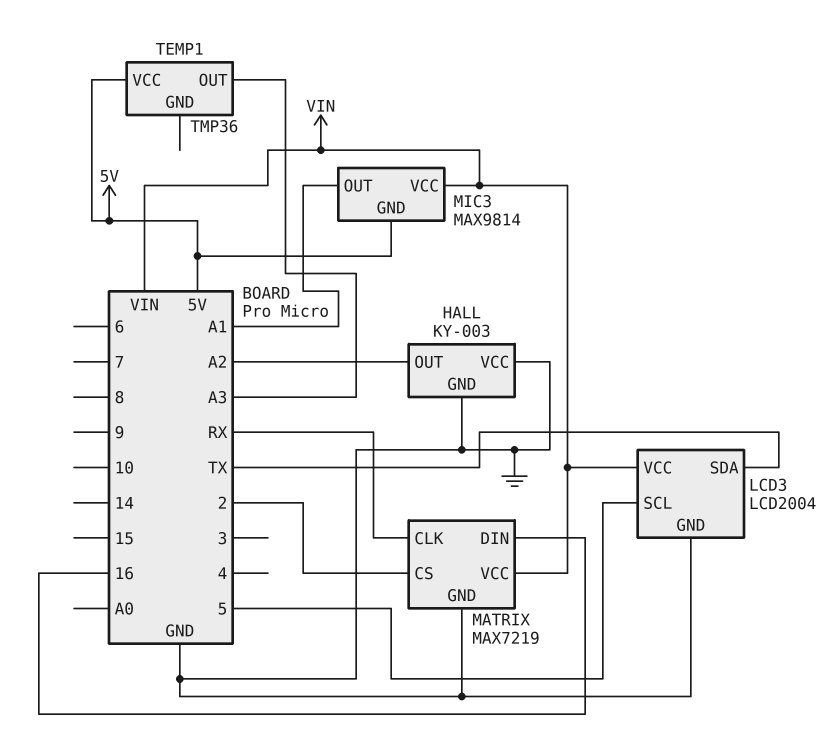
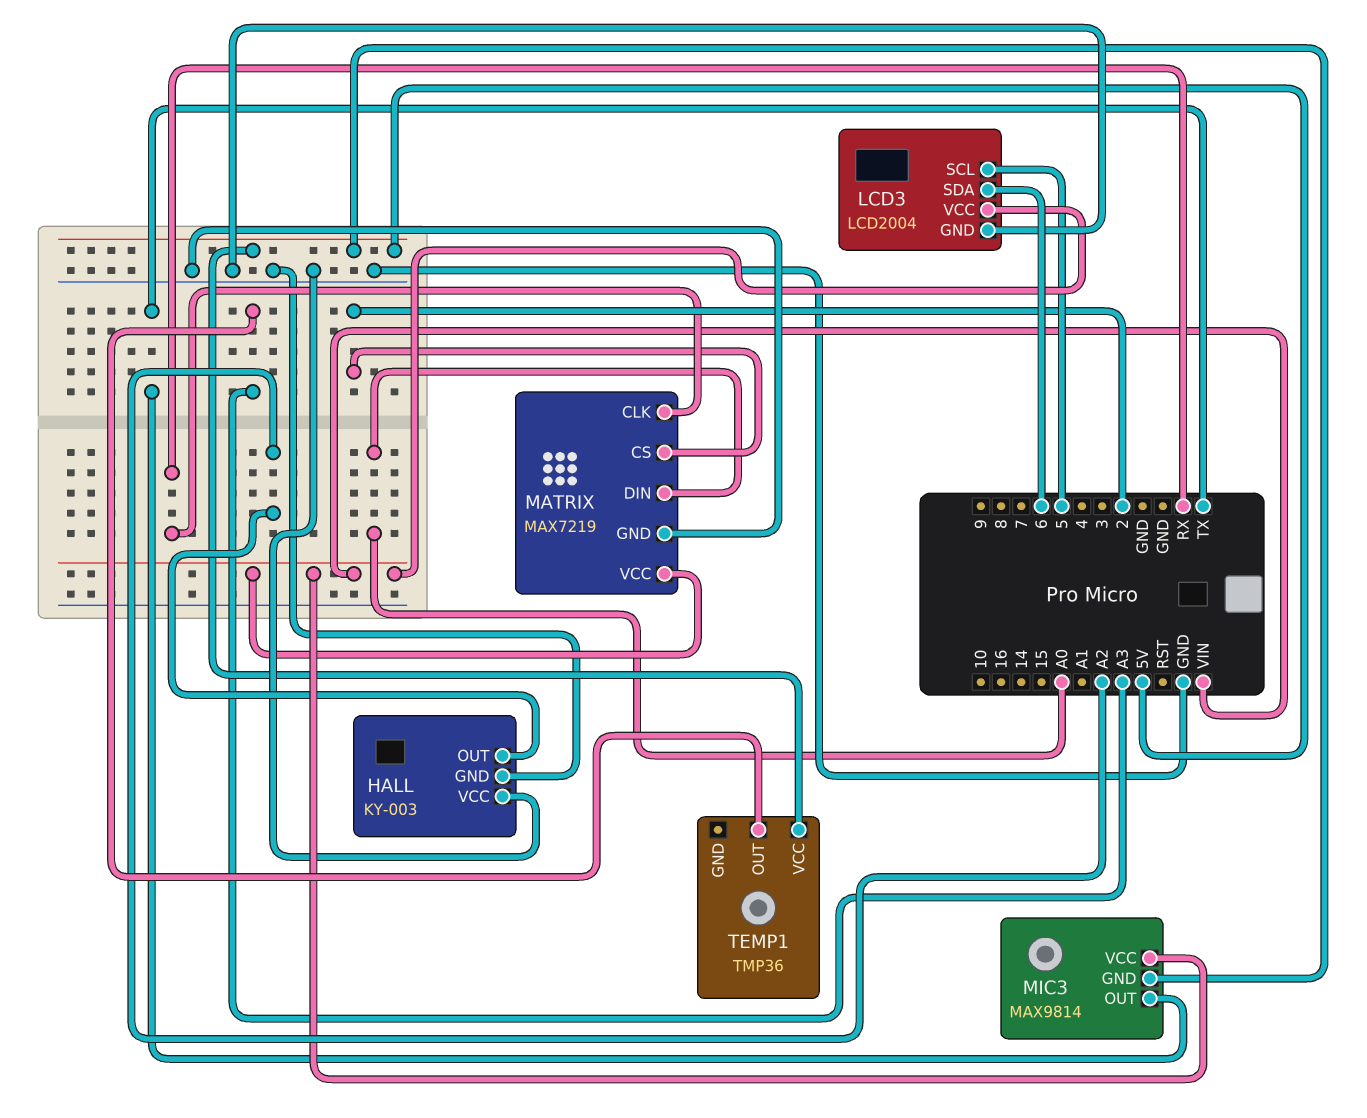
LCD3 pin SDA: TX -> 6
MATRIX pin DIN: 16 -> A0
MIC3 pin OUT: A1 -> TX

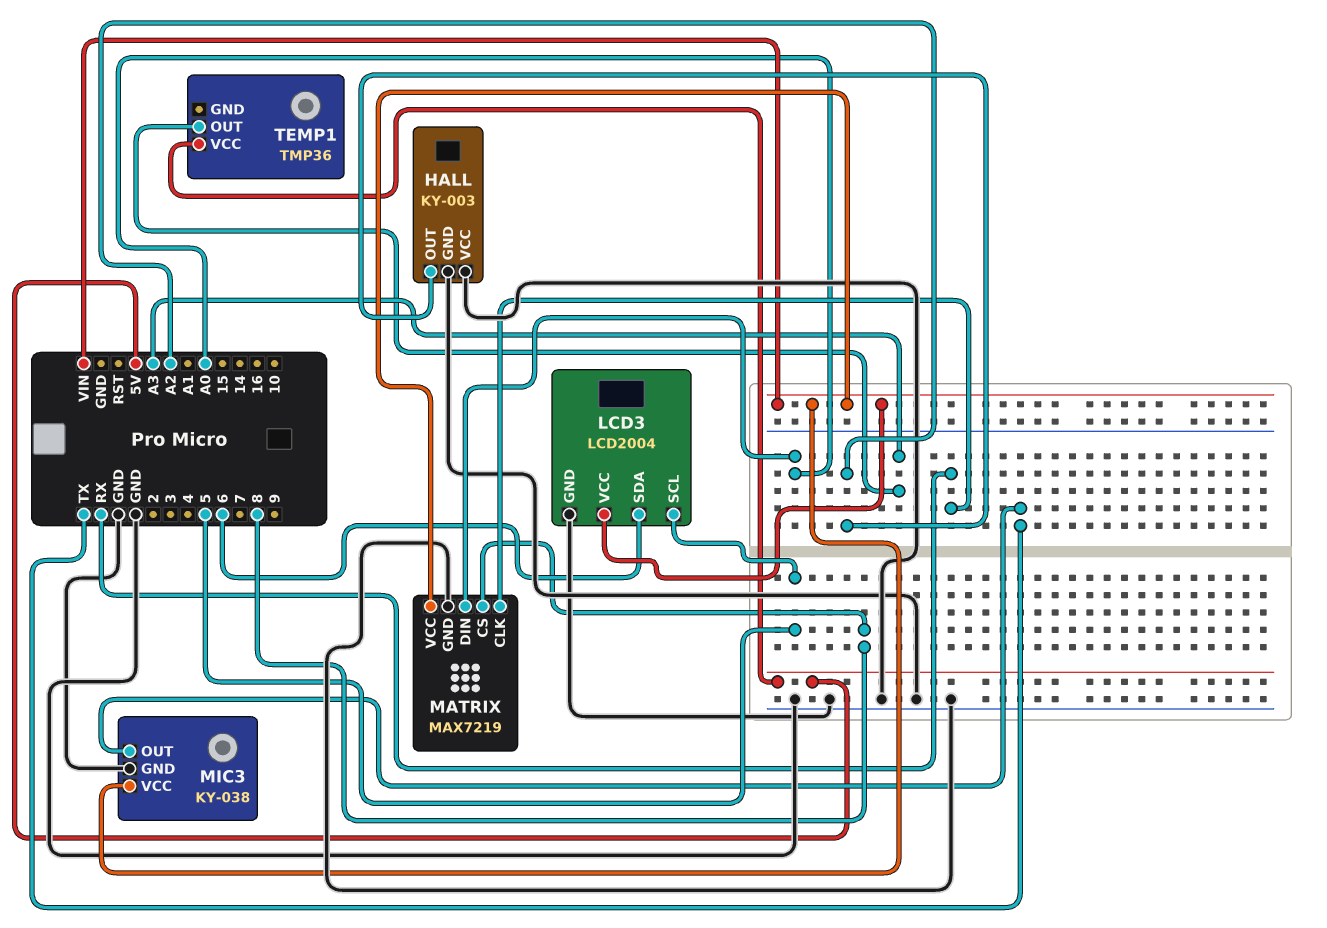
MATRIX pin CS: 2 -> 8
MIC3: MAX9814 -> KY-038
MIC3 pin GND: 5V -> GND

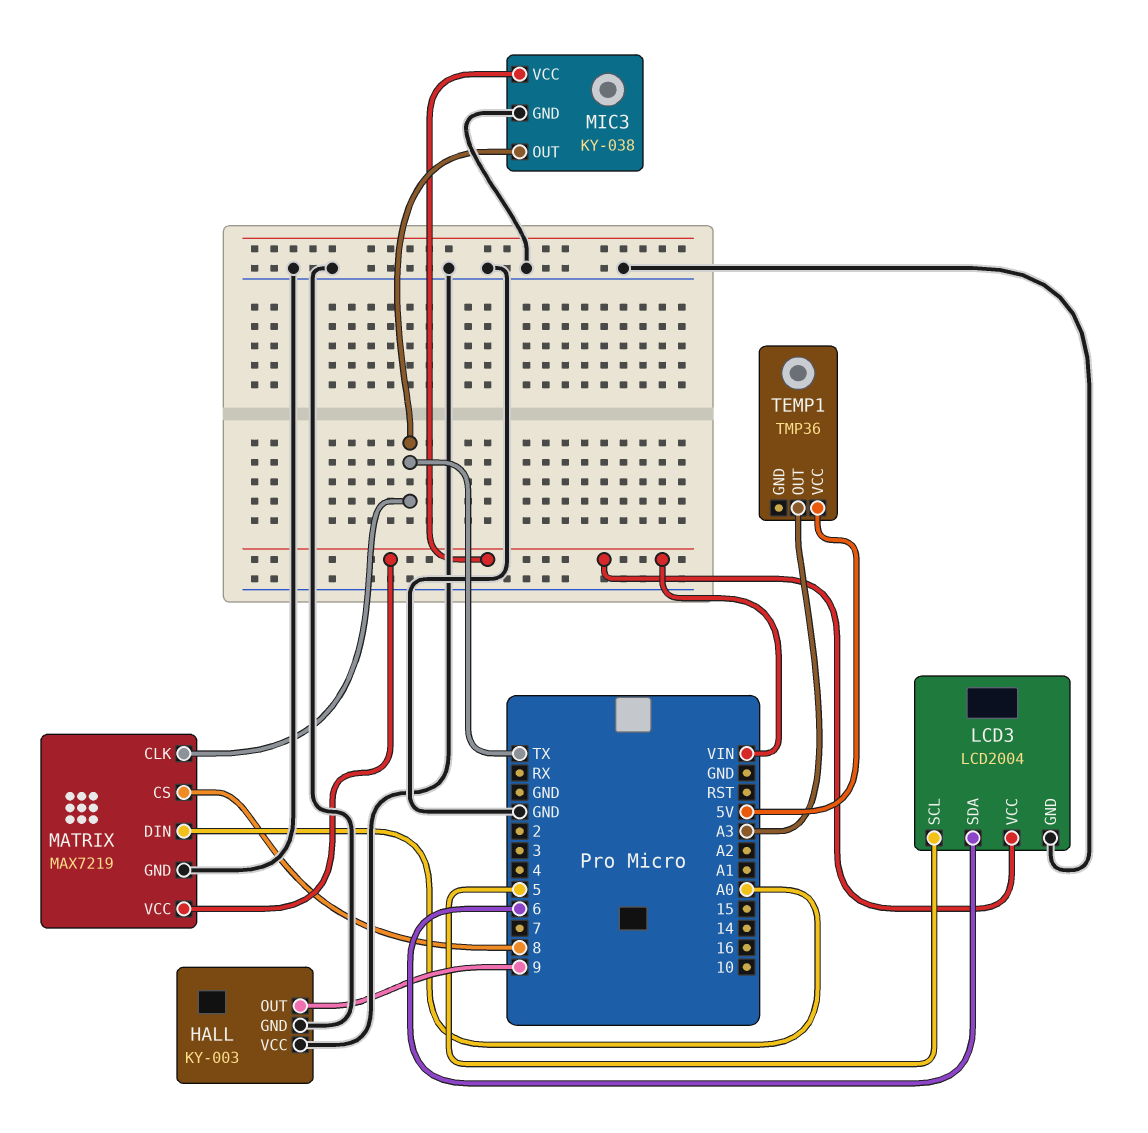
HALL pin OUT: A2 -> 9
MATRIX pin CLK: RX -> TX

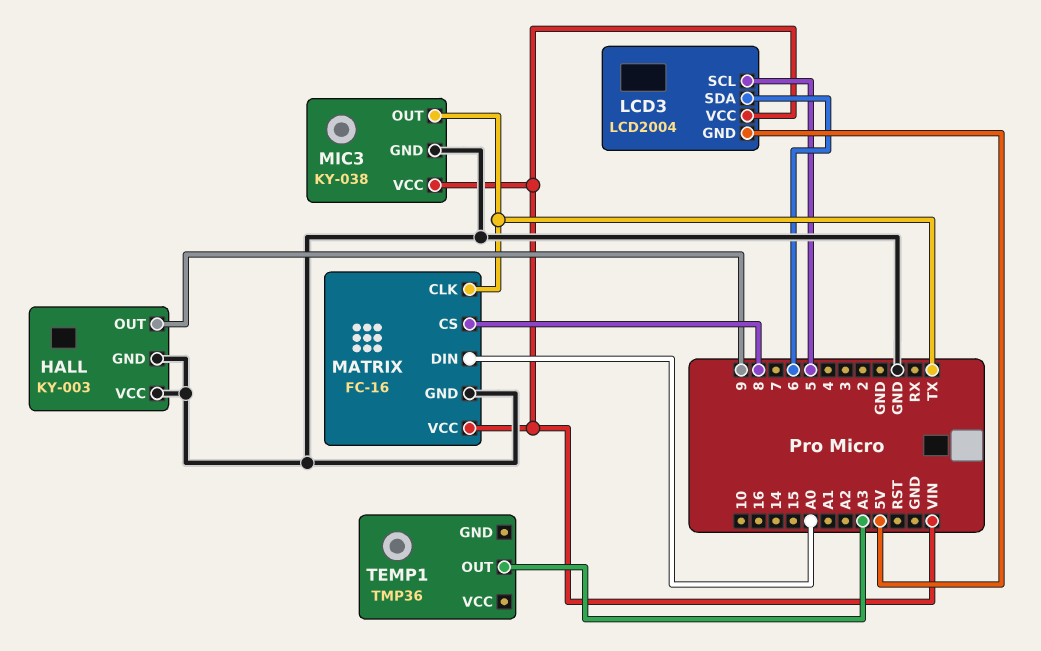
LCD3 pin GND: GND -> 5V
MATRIX: MAX7219 -> FC-16
TEMP1 pin VCC: 5V -> none

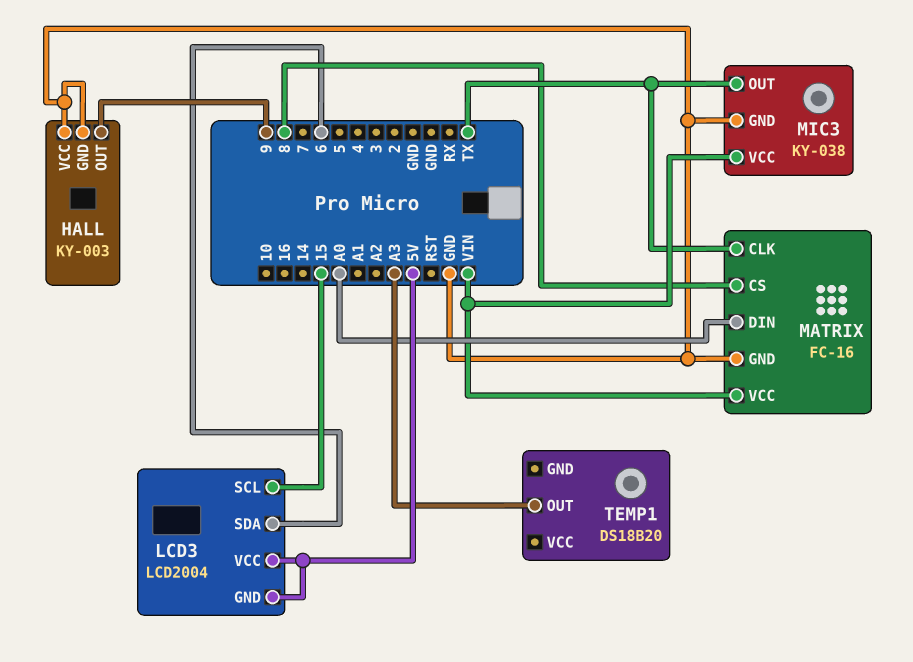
LCD3 pin SCL: 5 -> 15
LCD3 pin VCC: VIN -> 5V
TEMP1: TMP36 -> DS18B20

